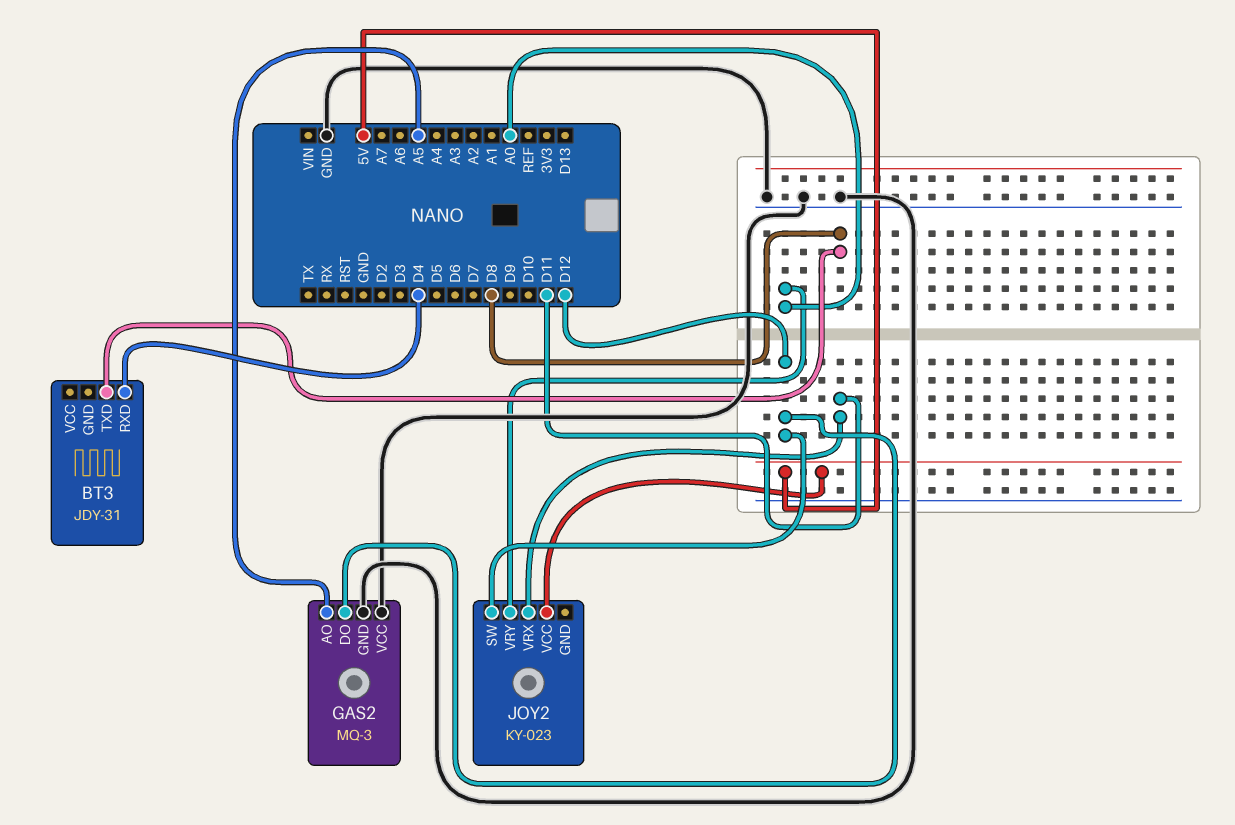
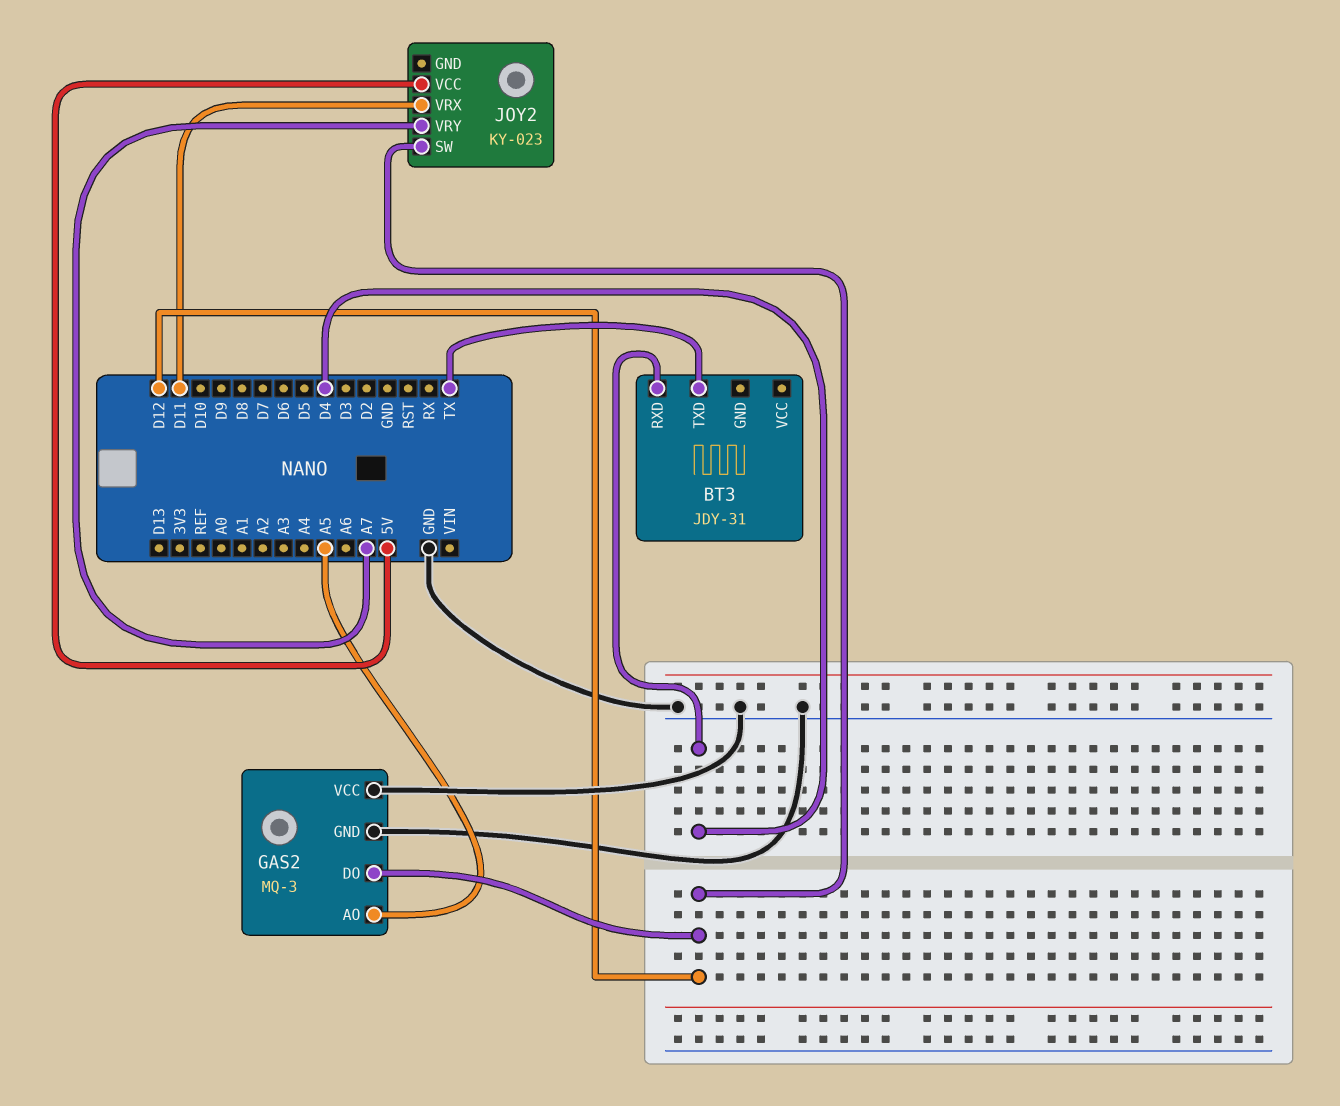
BT3 pin TXD: D8 -> TX
JOY2 pin VRY: A0 -> A7

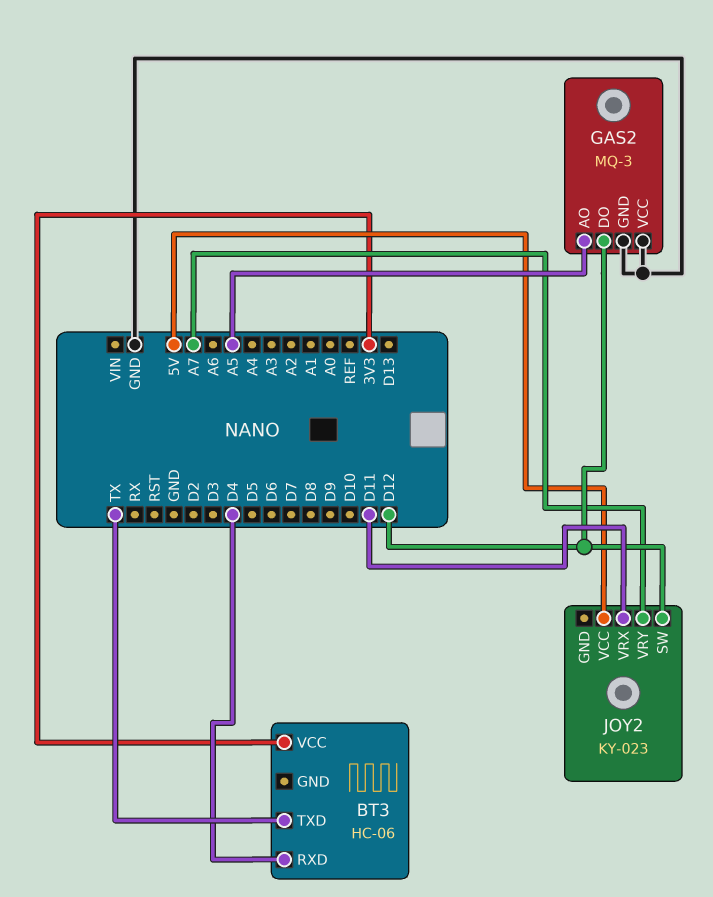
BT3: JDY-31 -> HC-06
BT3 pin VCC: none -> 3V3

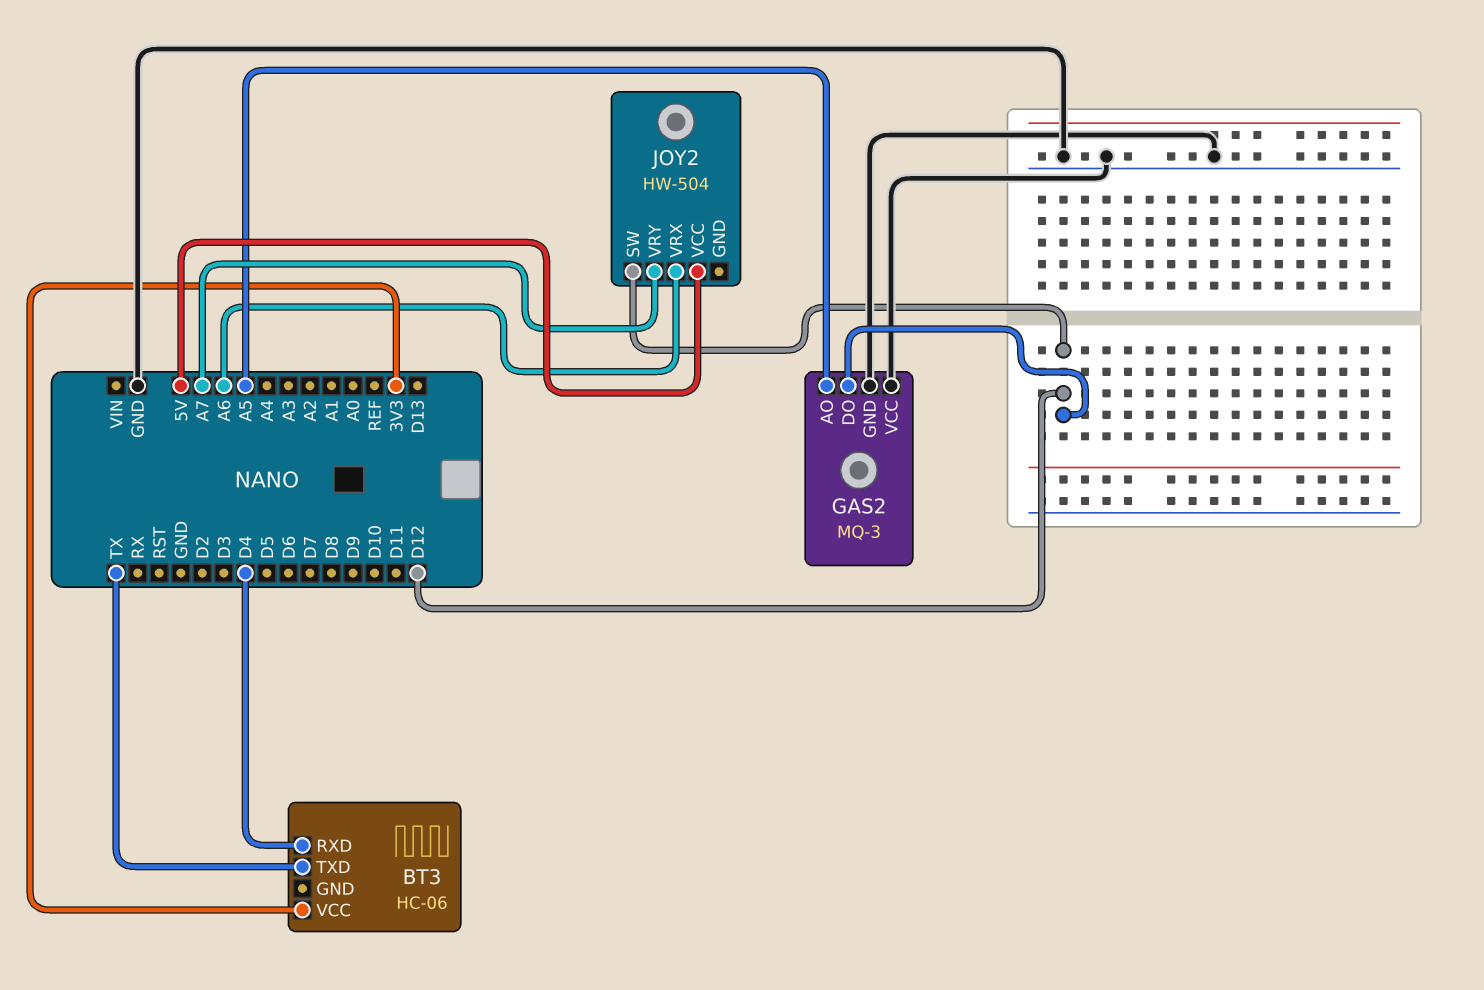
JOY2: KY-023 -> HW-504
JOY2 pin VRX: D11 -> A6

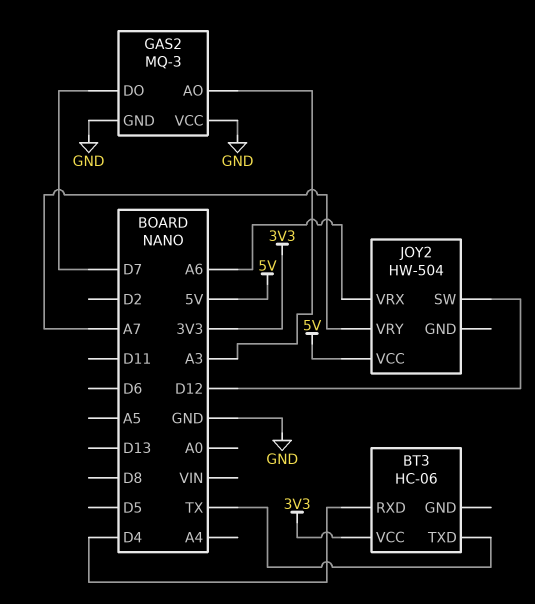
GAS2 pin AO: A5 -> A3
GAS2 pin DO: D12 -> D7

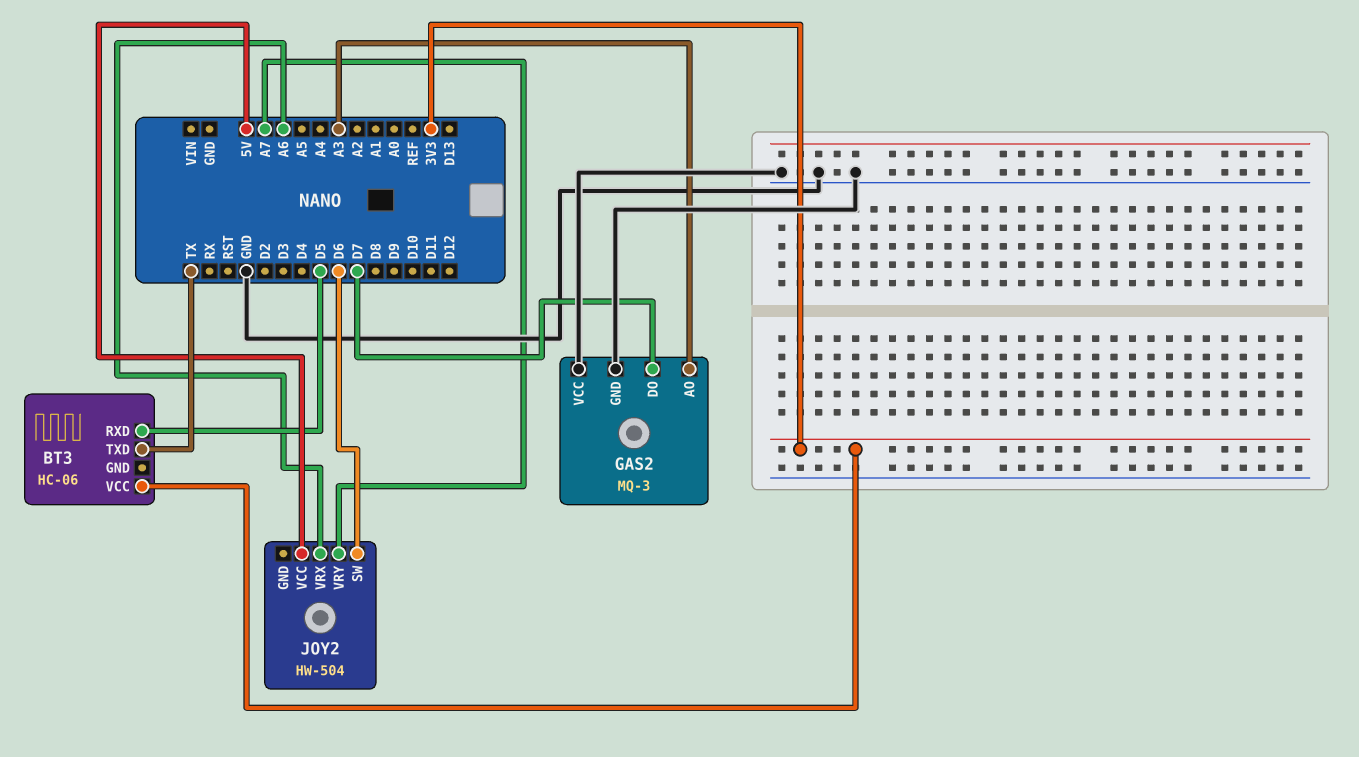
BT3 pin RXD: D4 -> D5
JOY2 pin SW: D12 -> D6

